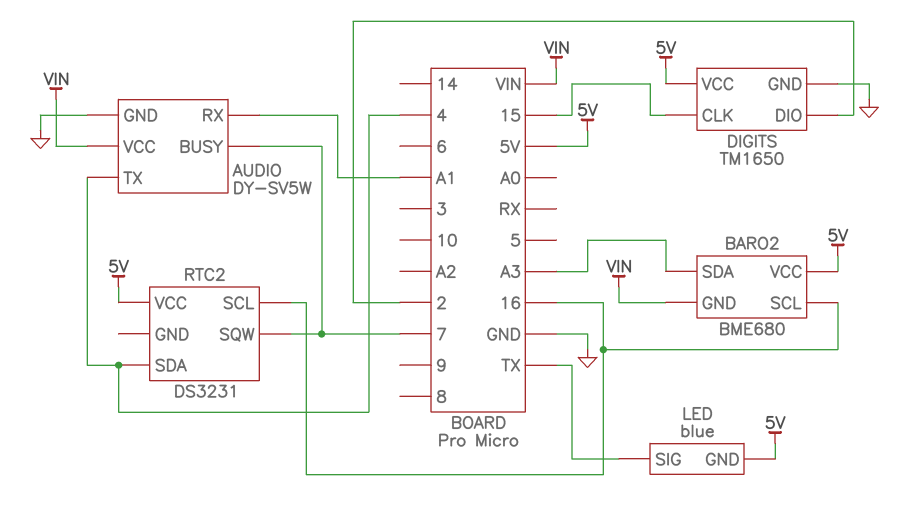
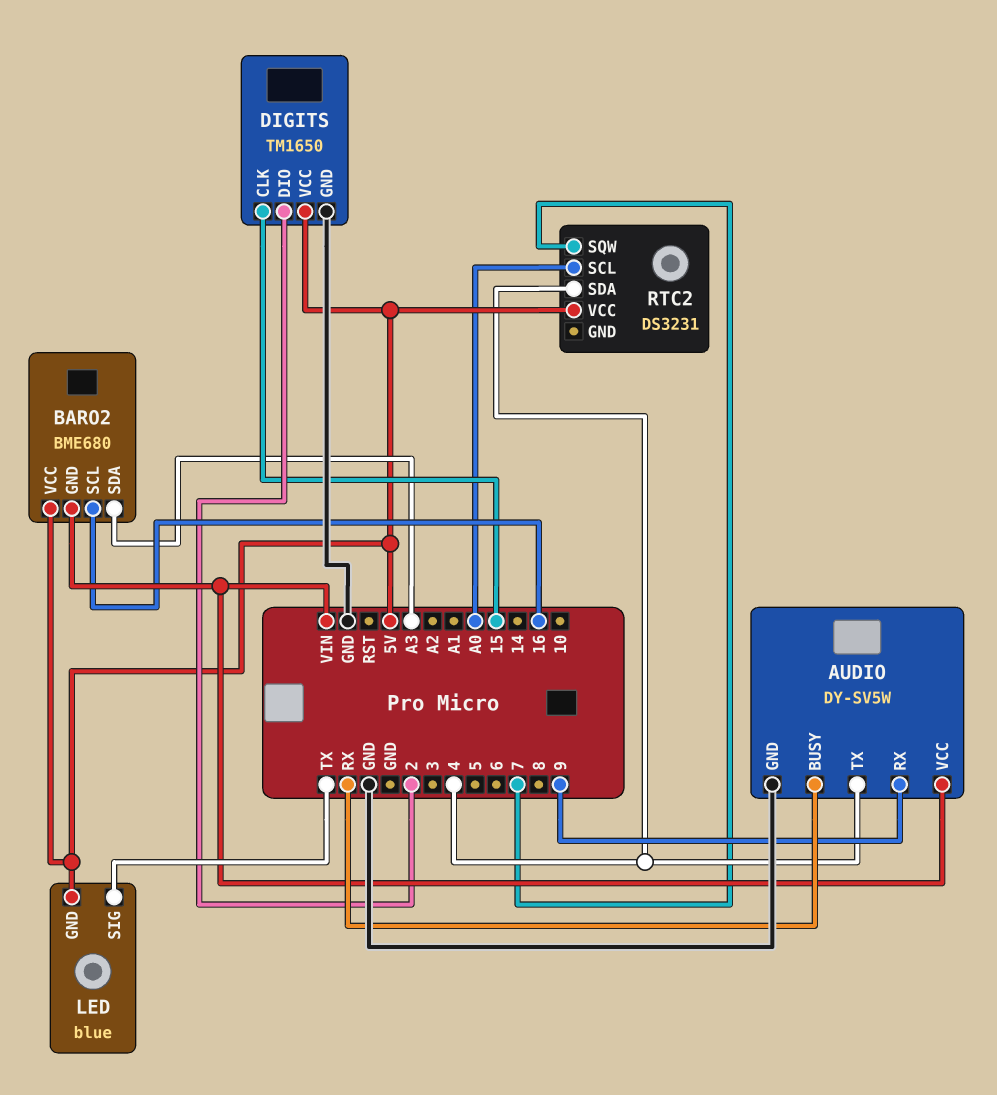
AUDIO pin BUSY: 7 -> RX
AUDIO pin RX: A1 -> 9
RTC2 pin SCL: 16 -> A0

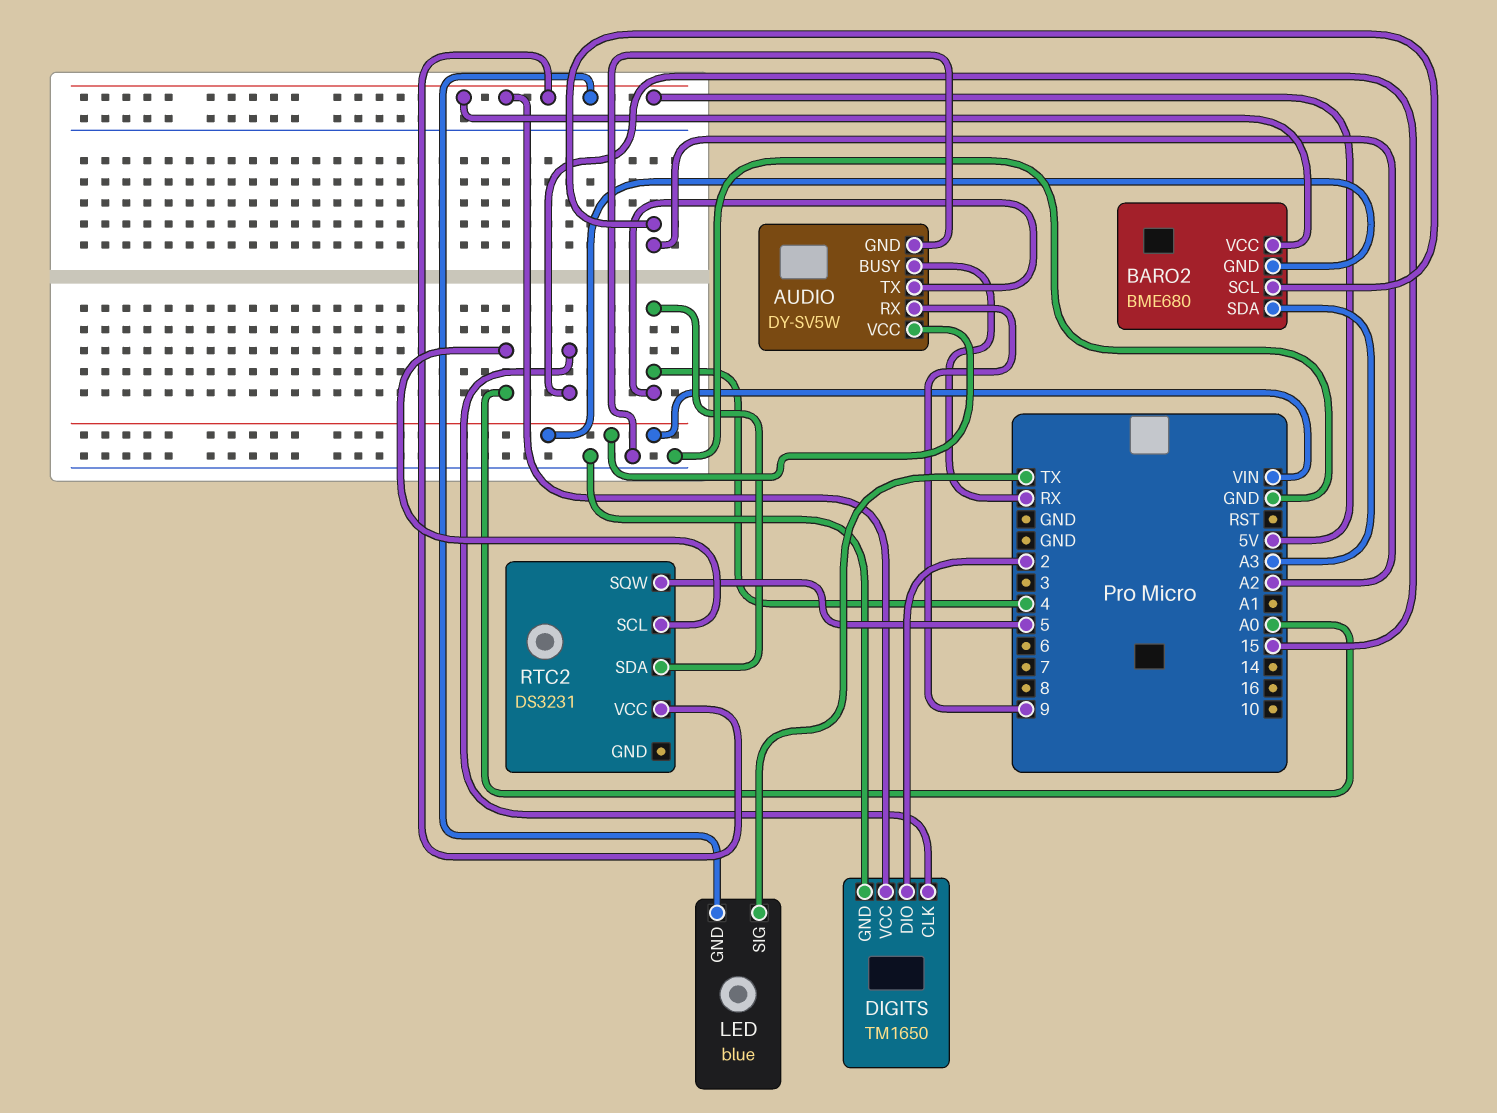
BARO2 pin SCL: 16 -> A2
RTC2 pin SQW: 7 -> 5

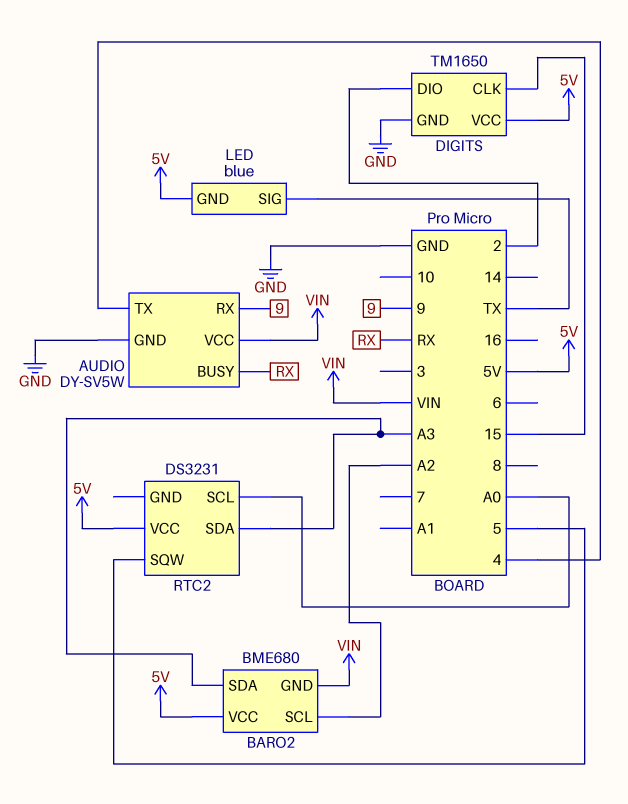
RTC2 pin SDA: 4 -> A3

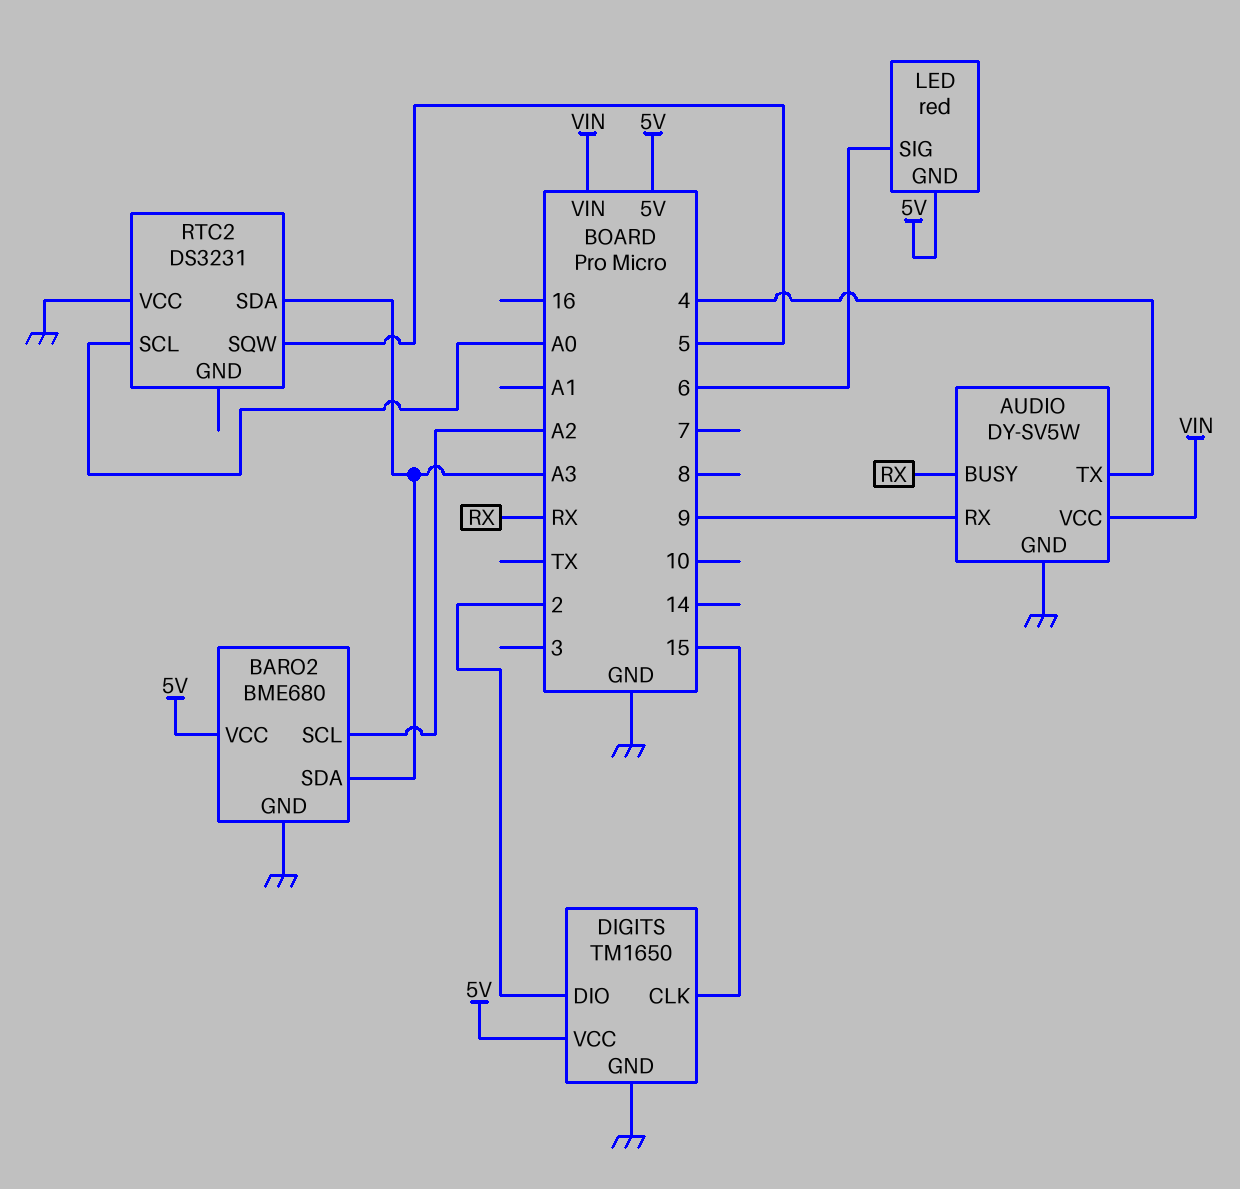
BARO2 pin GND: VIN -> GND
LED: blue -> red
LED pin SIG: TX -> 6
RTC2 pin VCC: 5V -> GND

